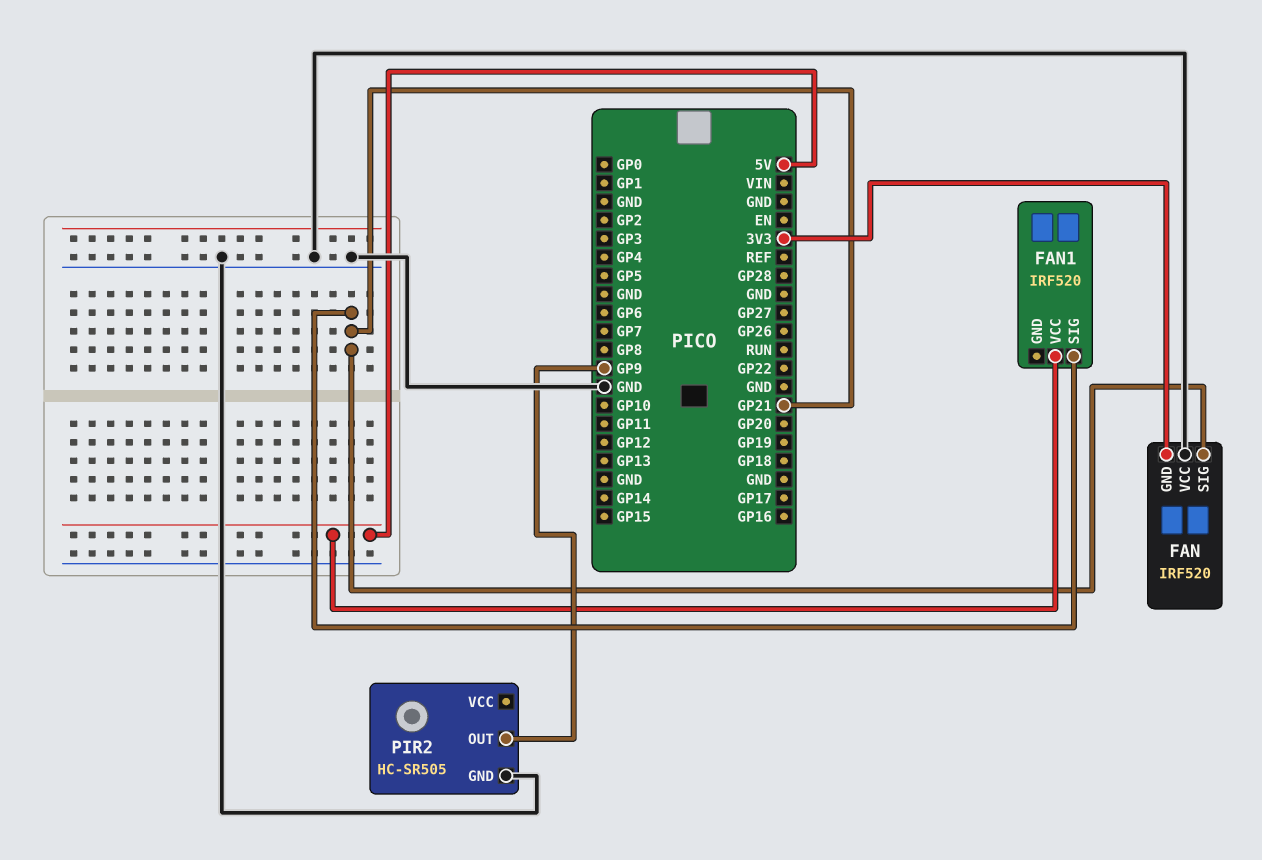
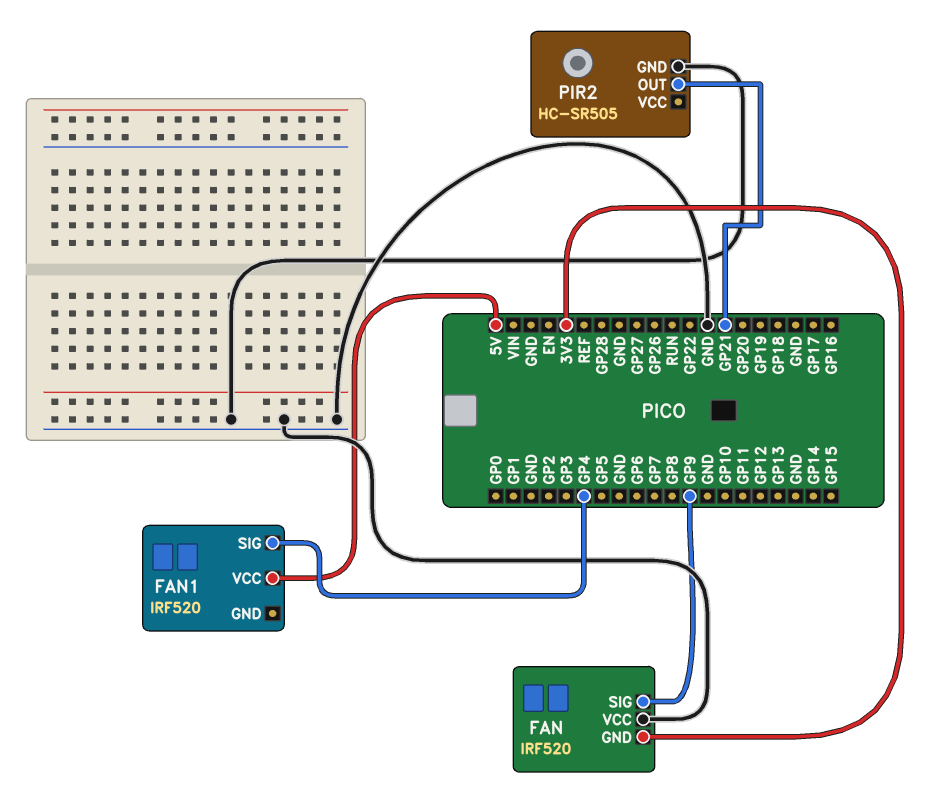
FAN pin SIG: GP21 -> GP9
FAN1 pin SIG: GP21 -> GP4
PIR2 pin OUT: GP9 -> GP21

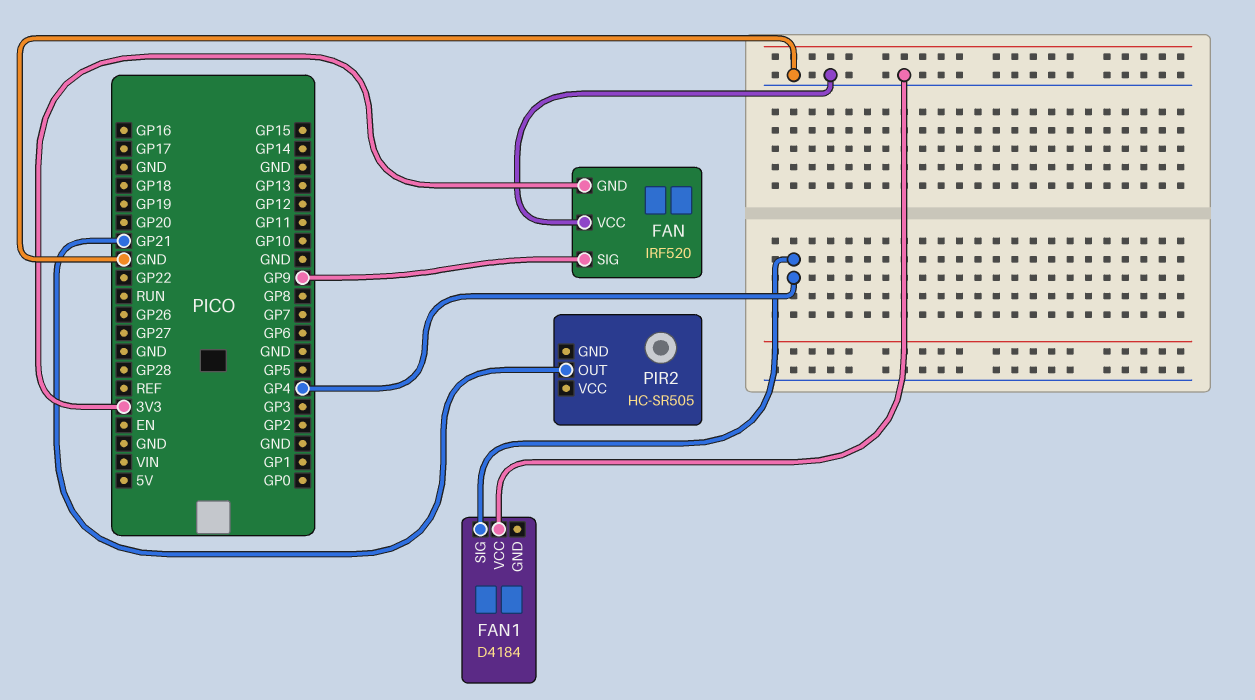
FAN1: IRF520 -> D4184
FAN1 pin VCC: 5V -> GND
PIR2 pin GND: GND -> none

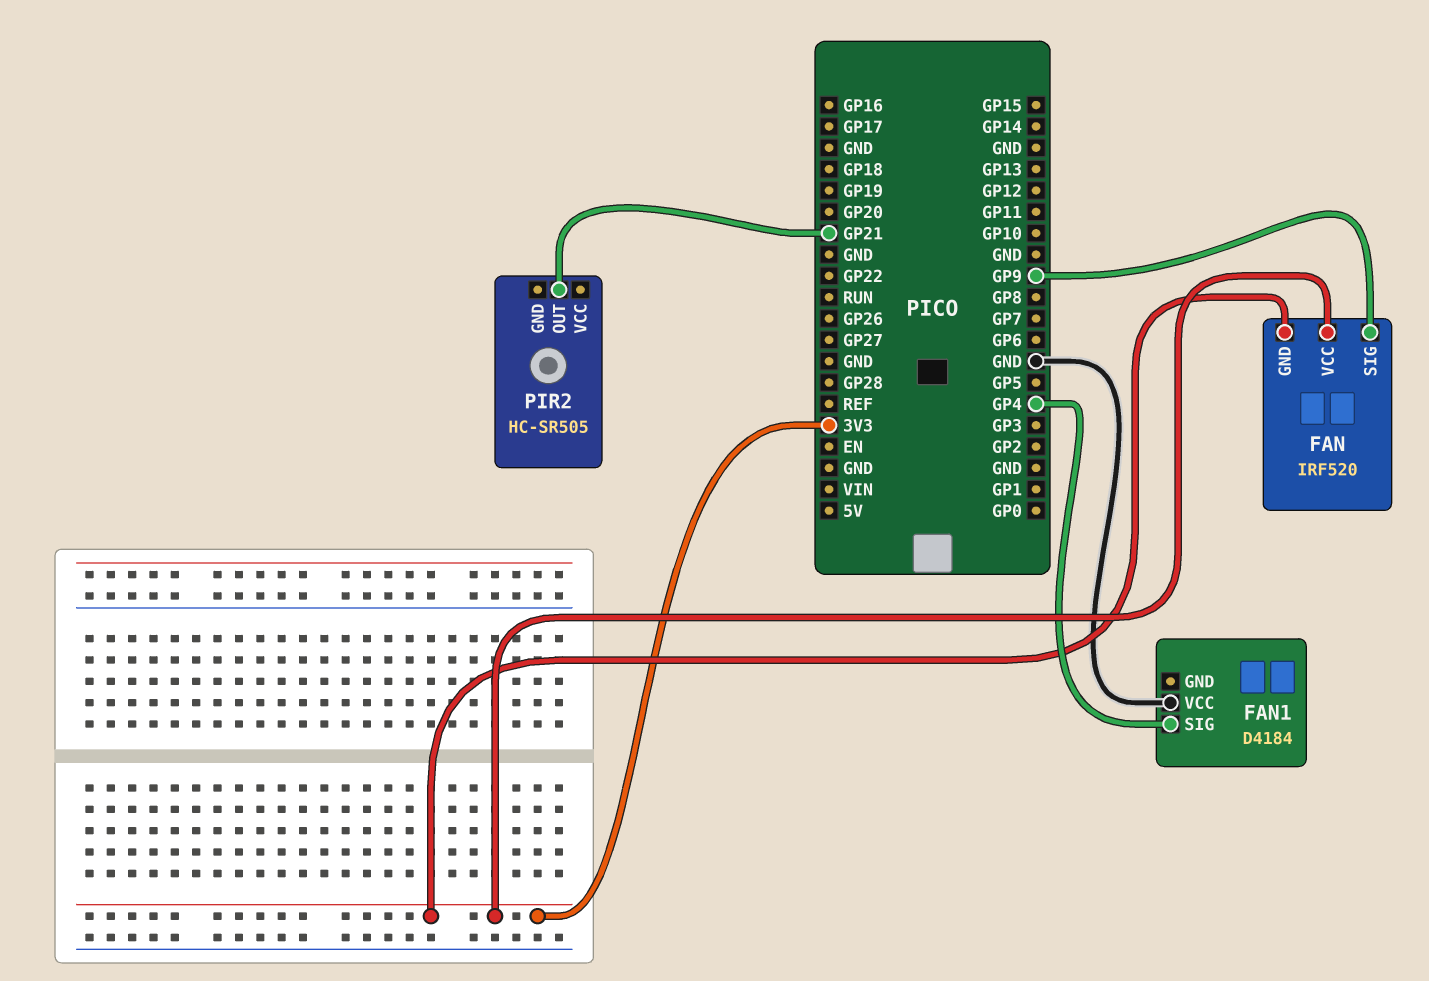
FAN pin VCC: GND -> 3V3

